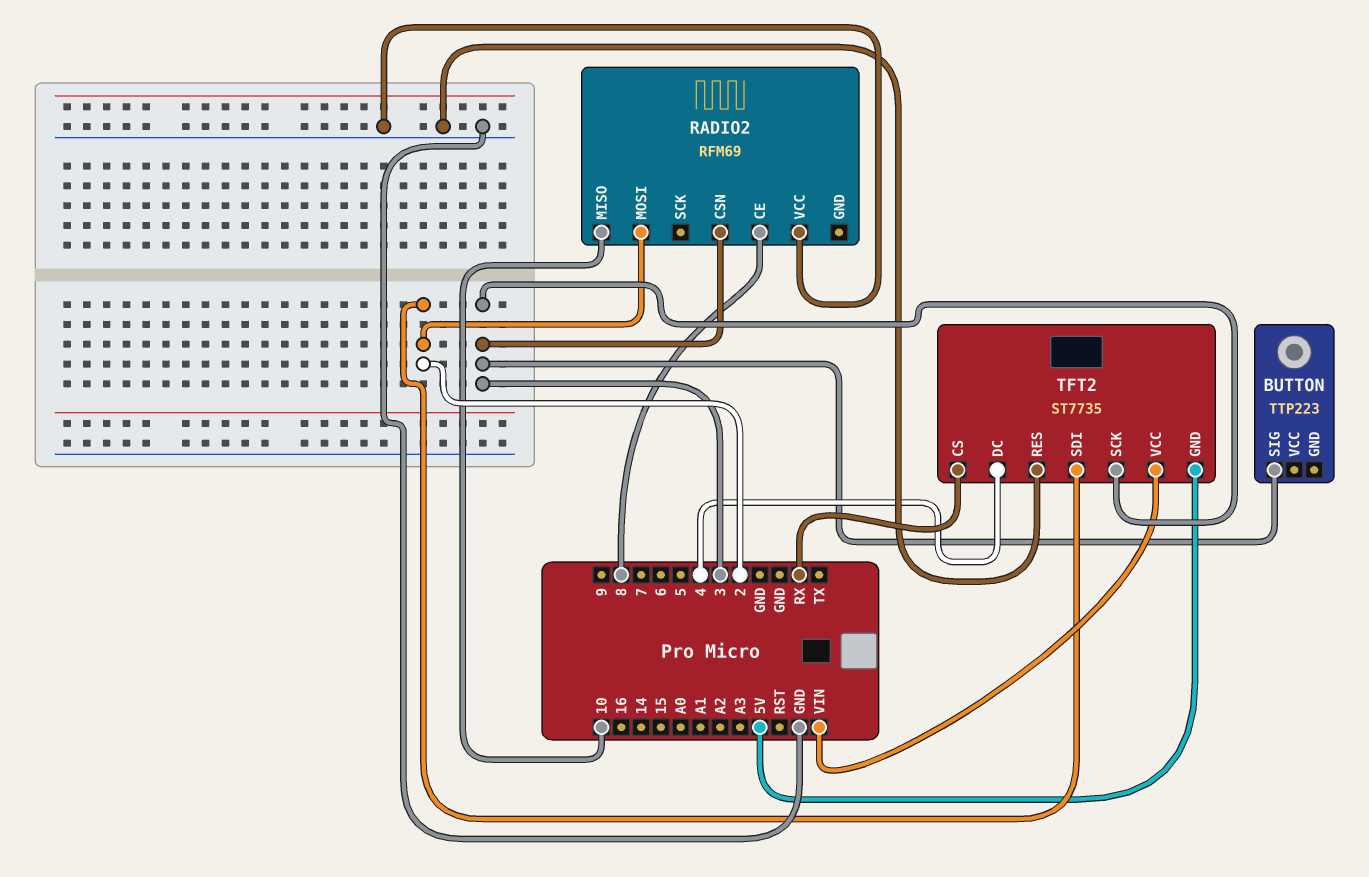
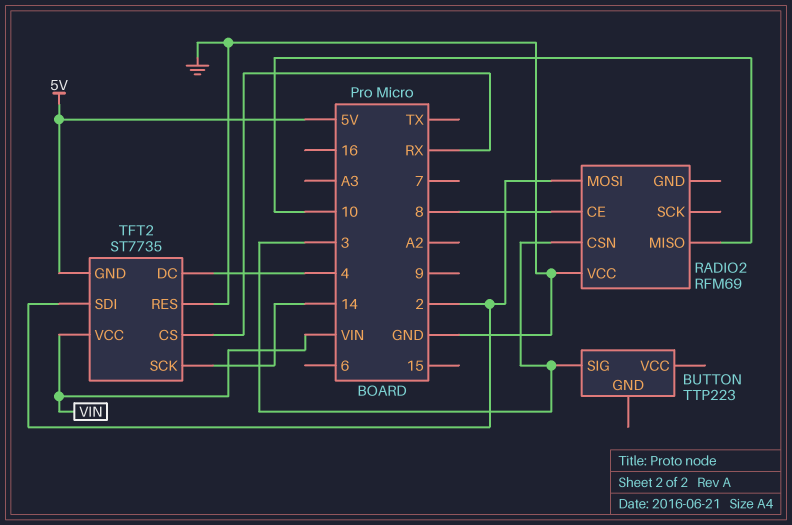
TFT2 pin SCK: 3 -> 14

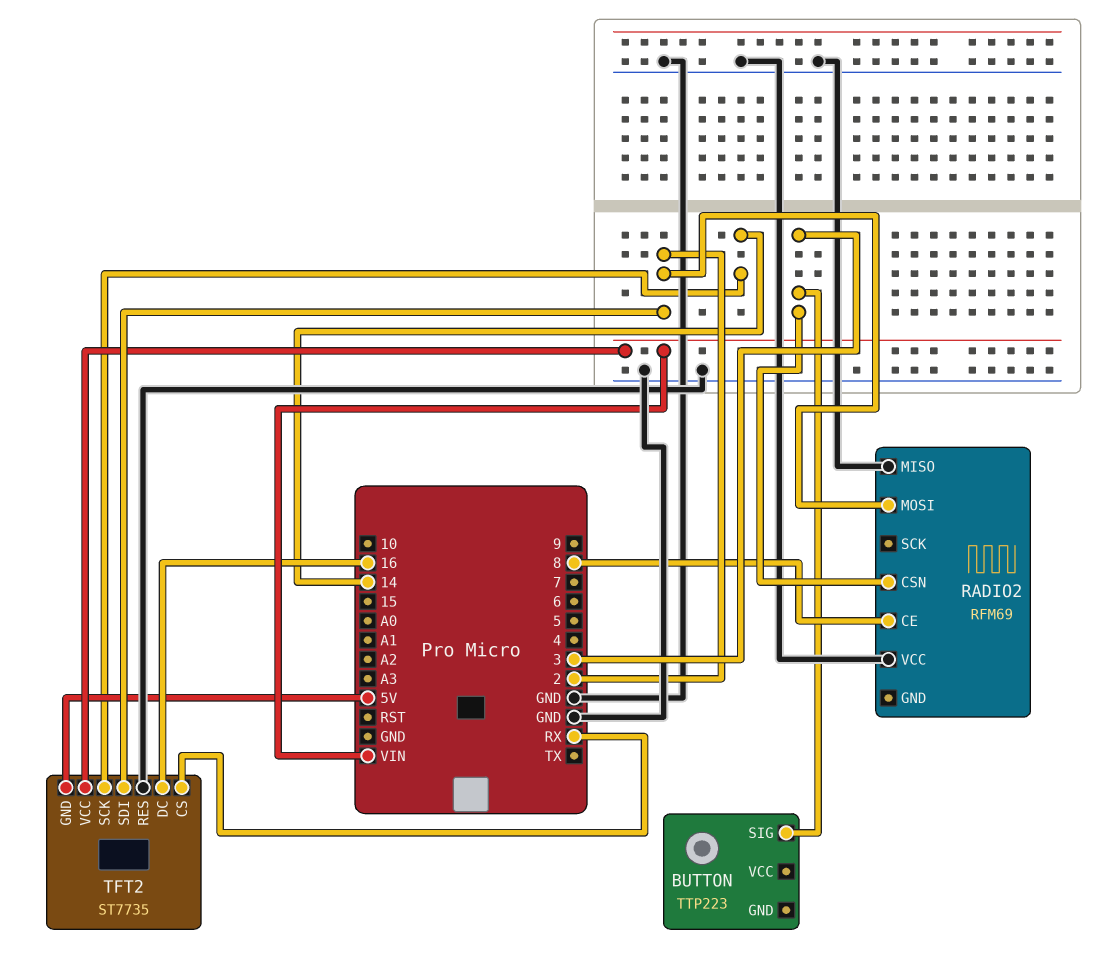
RADIO2 pin MISO: 10 -> GND
TFT2 pin DC: 4 -> 16

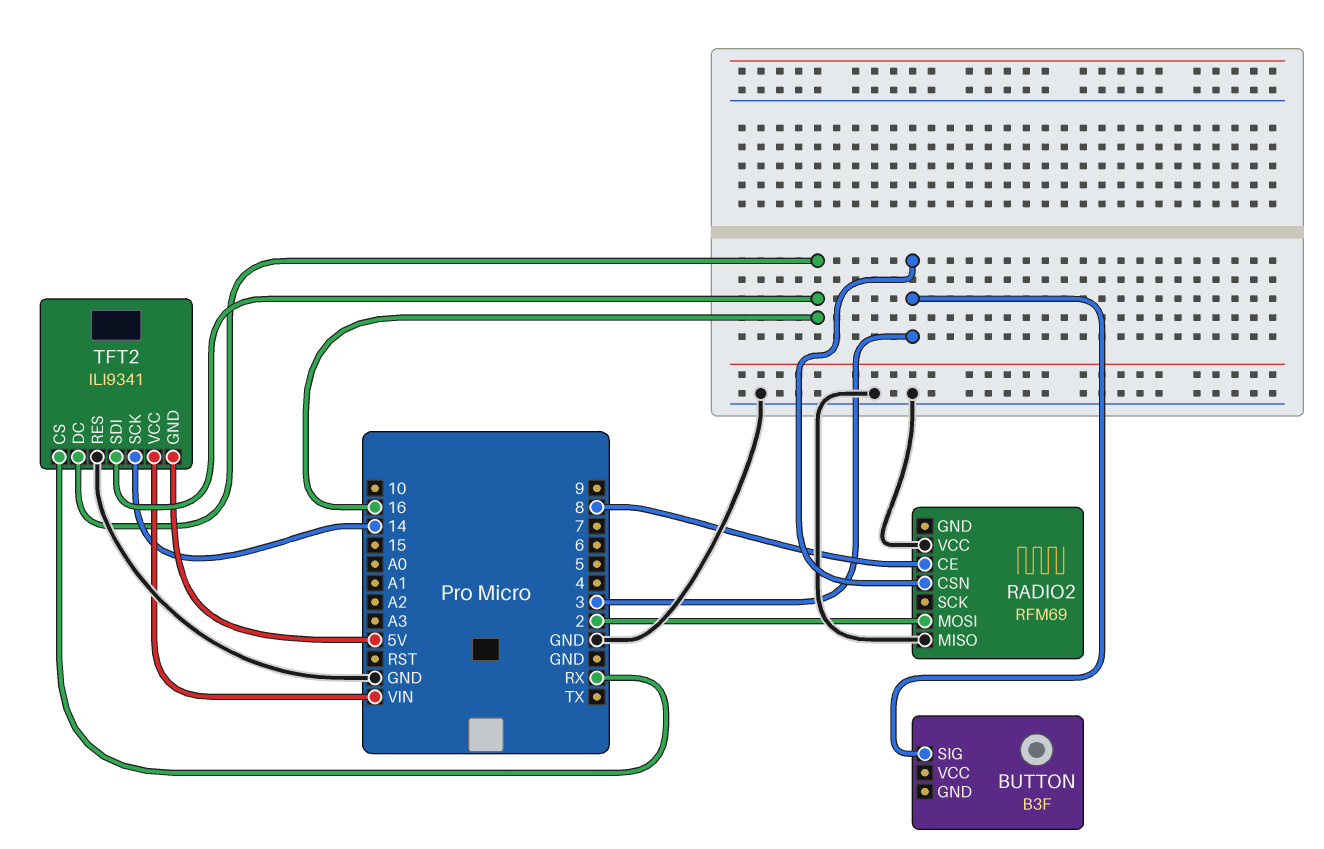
BUTTON: TTP223 -> B3F
TFT2: ST7735 -> ILI9341
TFT2 pin SDI: 2 -> 16

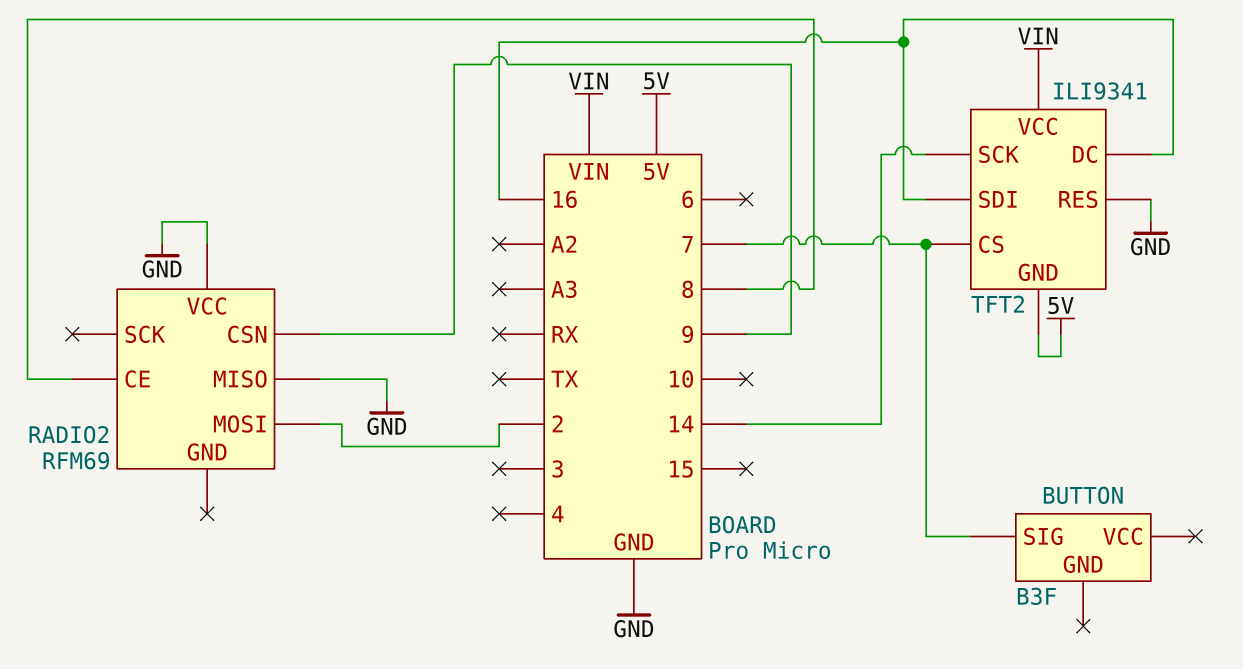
BUTTON pin SIG: 3 -> 7
RADIO2 pin CSN: 3 -> 9
TFT2 pin CS: RX -> 7

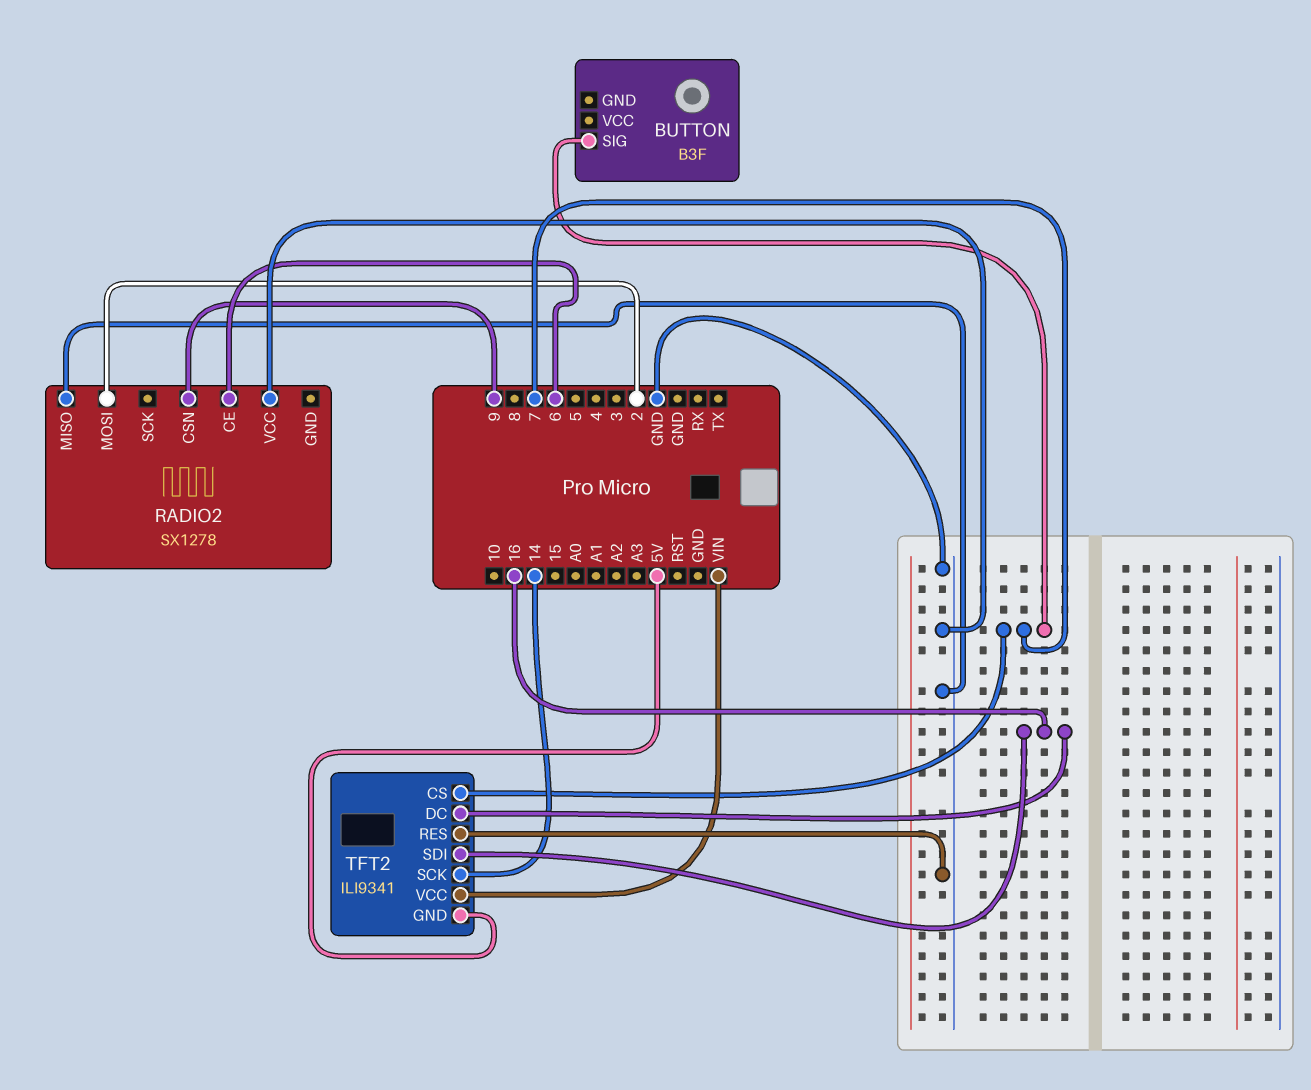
RADIO2: RFM69 -> SX1278
RADIO2 pin CE: 8 -> 6

